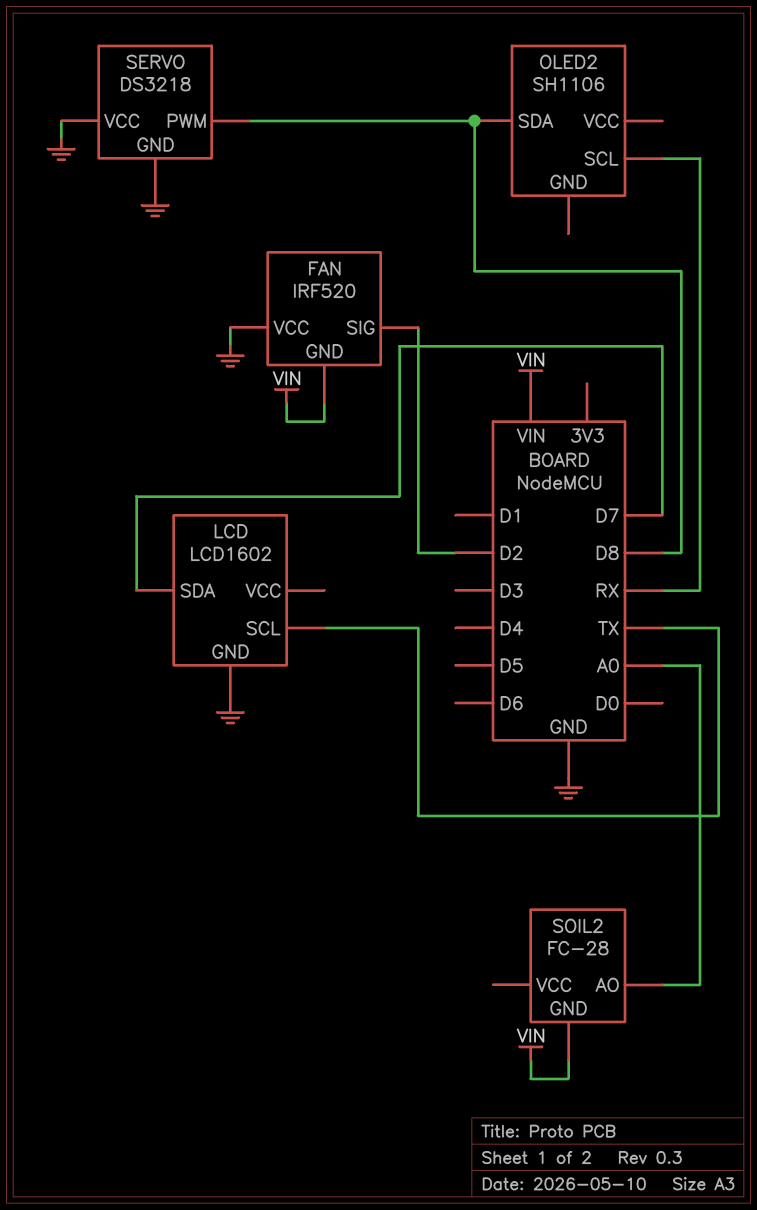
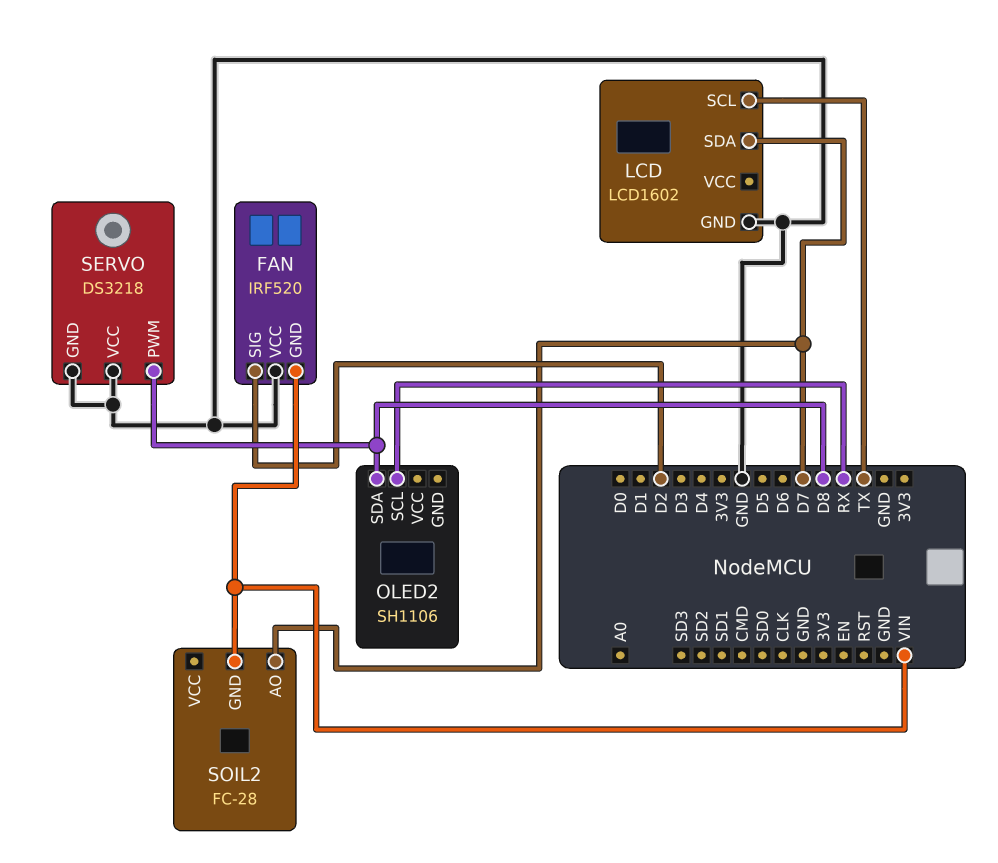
SOIL2 pin AO: A0 -> D7

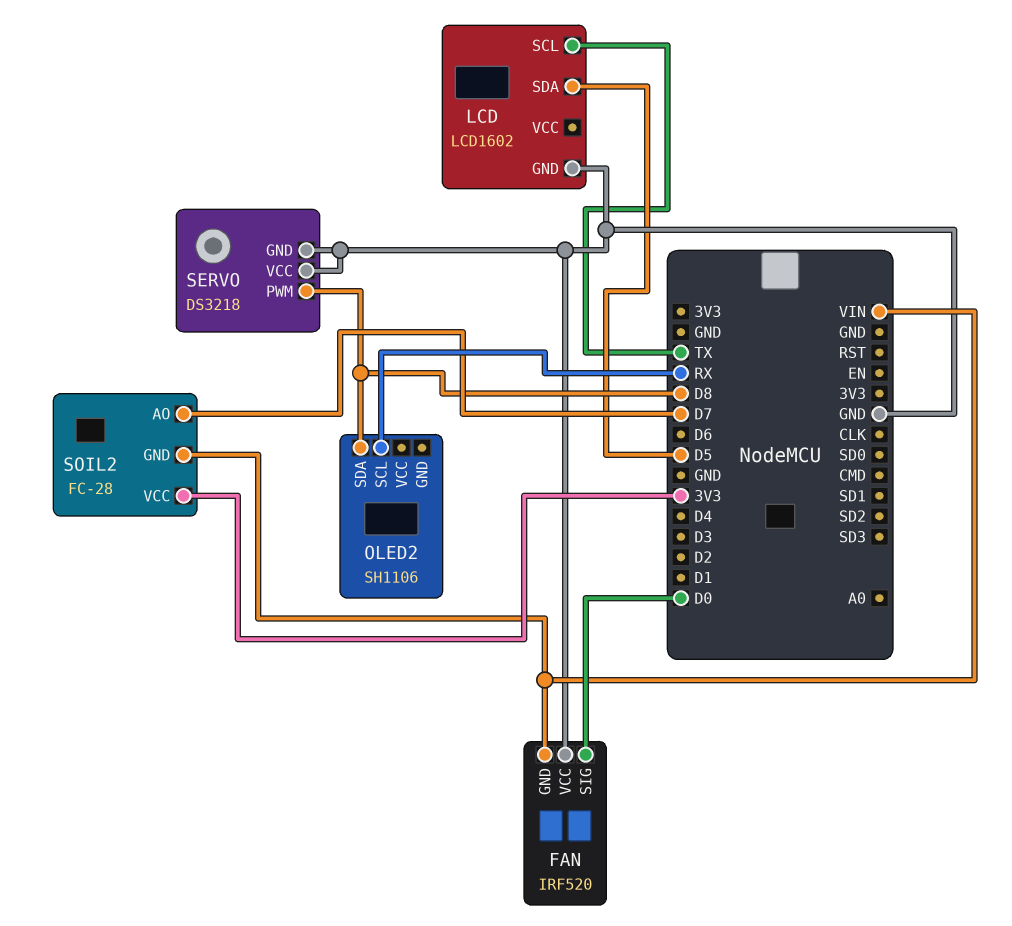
FAN pin SIG: D2 -> D0
LCD pin SDA: D7 -> D5
SOIL2 pin VCC: none -> 3V3

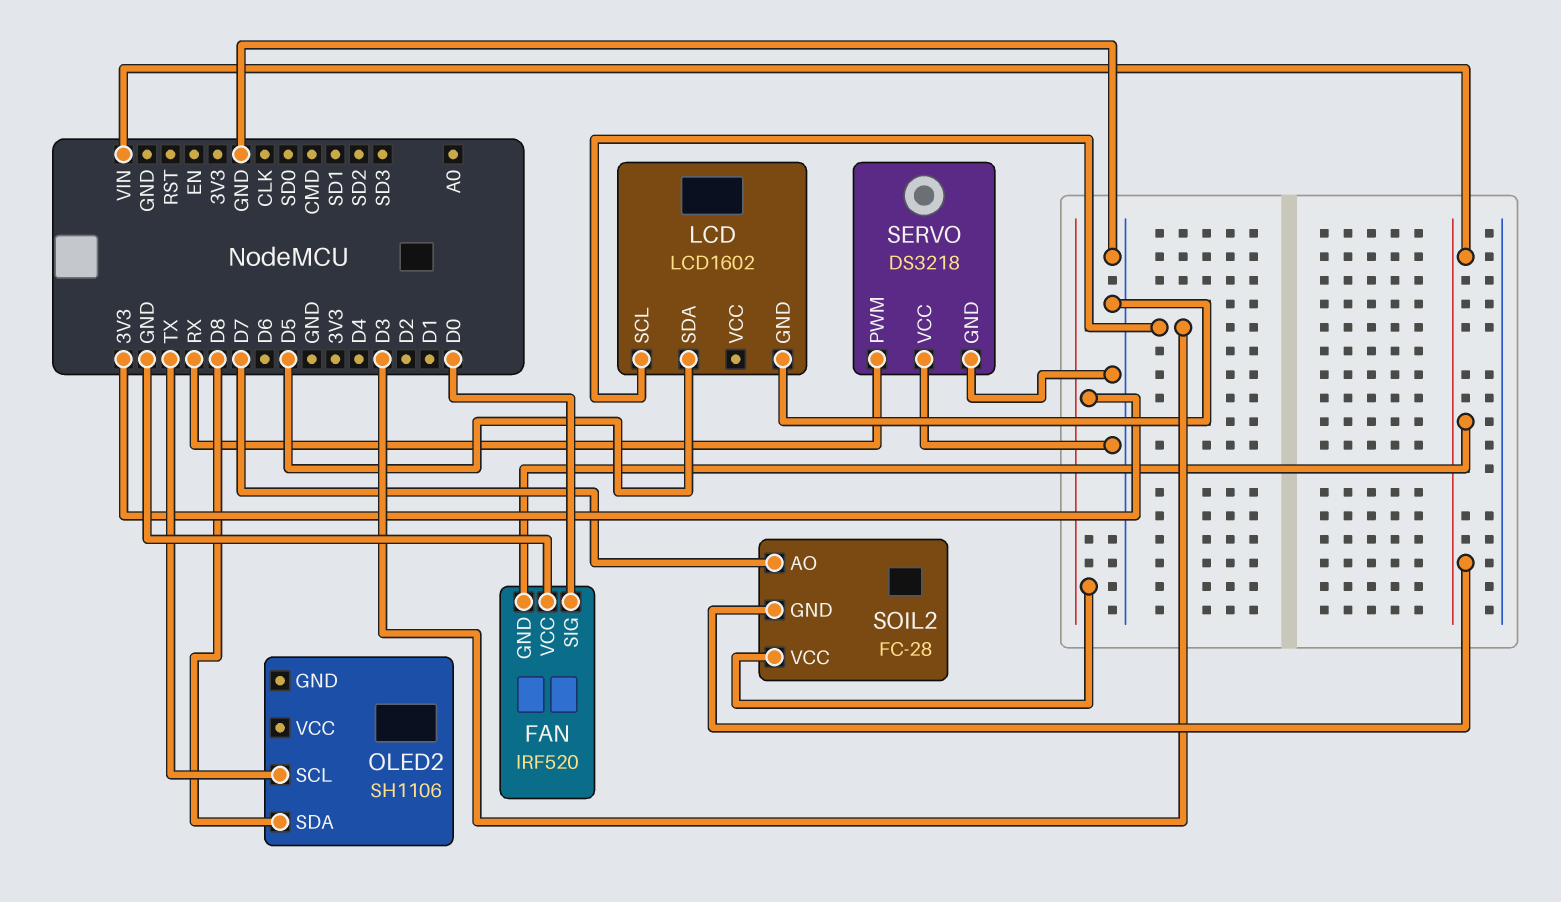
LCD pin SCL: TX -> D3
OLED2 pin SCL: RX -> TX
SERVO pin PWM: D8 -> RX

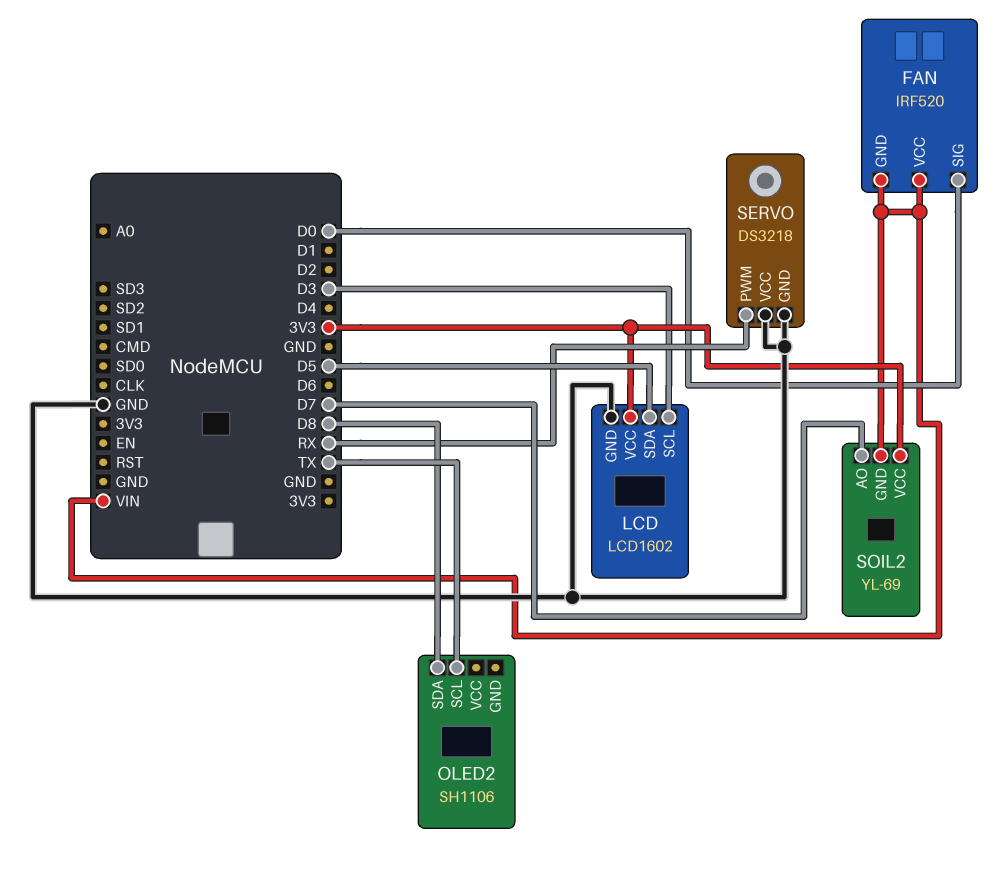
FAN pin VCC: GND -> VIN
LCD pin VCC: none -> 3V3
SOIL2: FC-28 -> YL-69

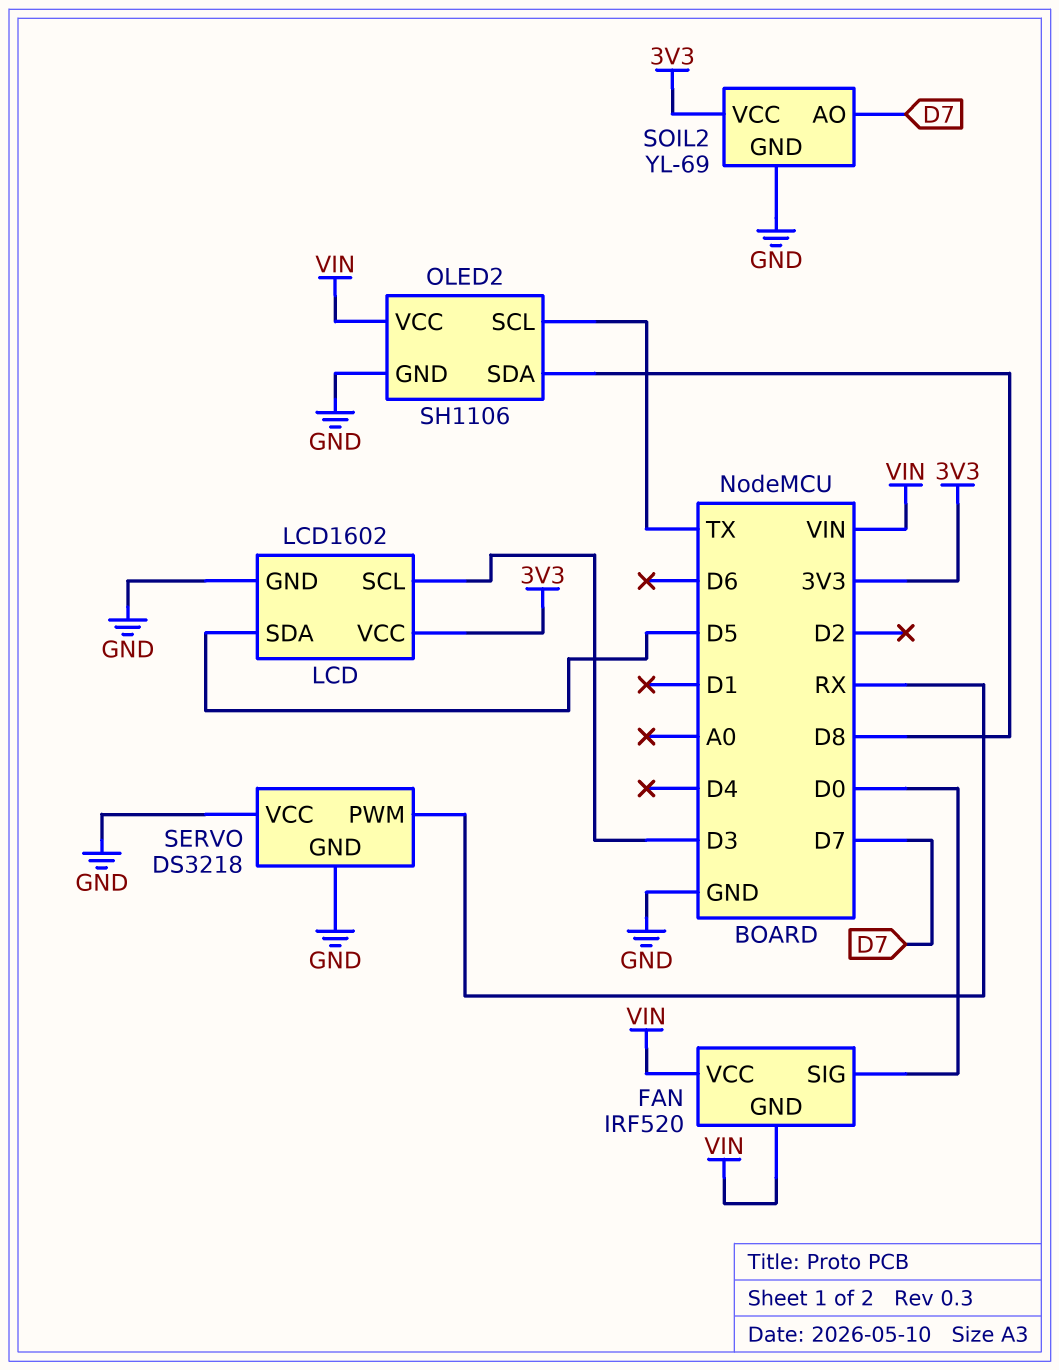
OLED2 pin GND: none -> GND
OLED2 pin VCC: none -> VIN
SOIL2 pin GND: VIN -> GND

